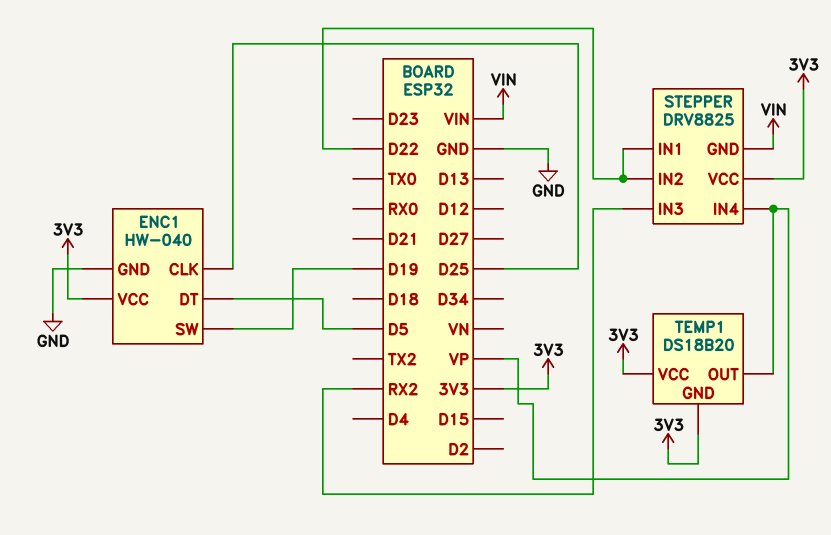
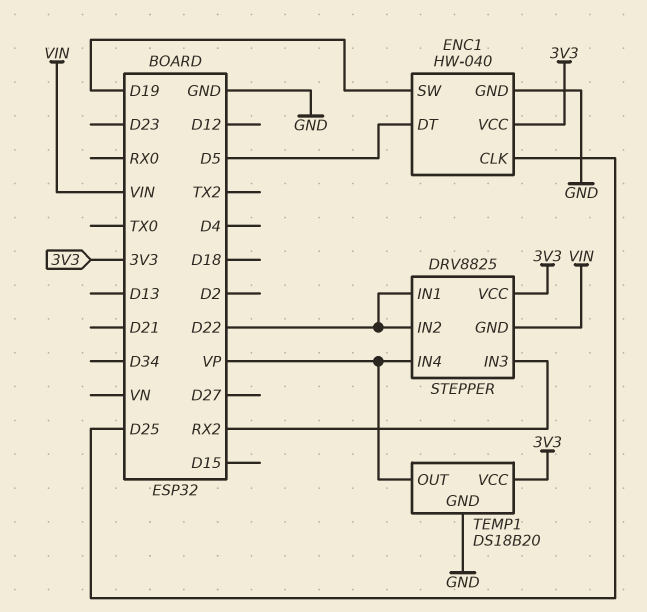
TEMP1 pin GND: 3V3 -> GND

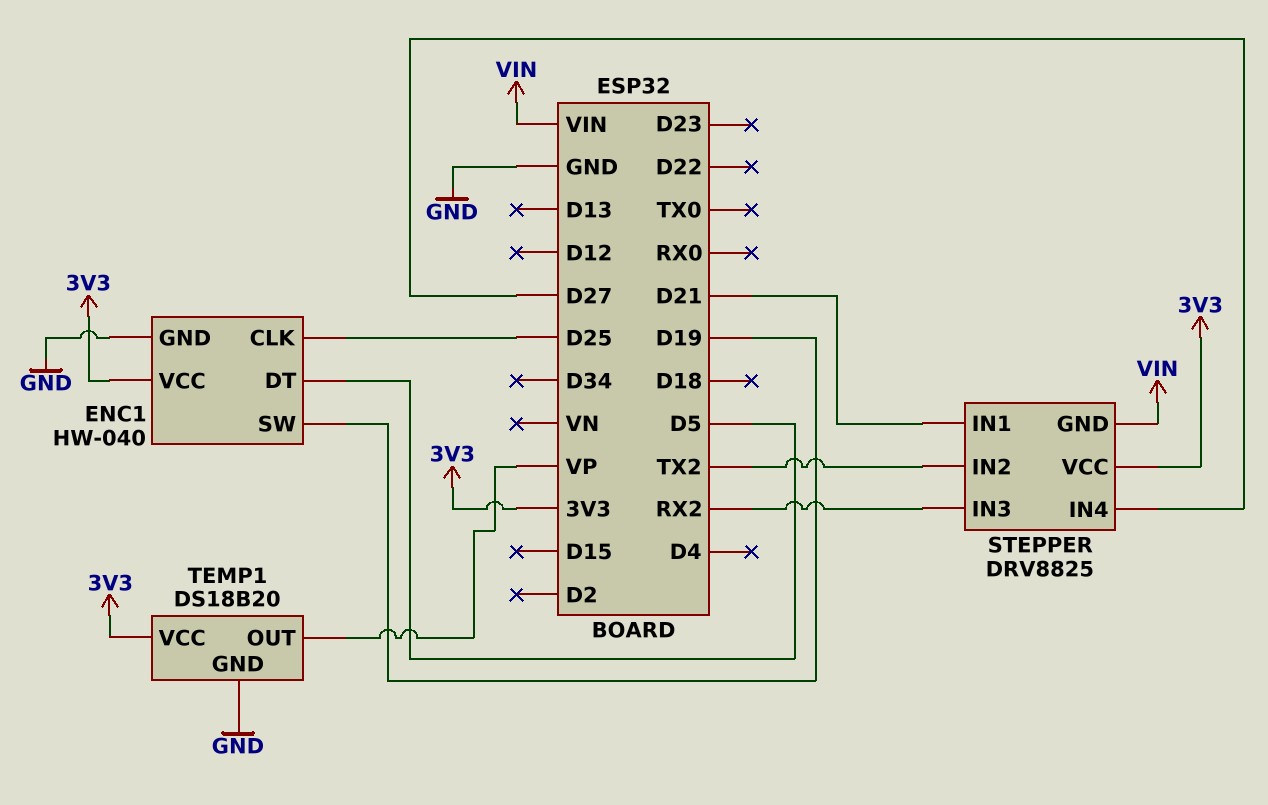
STEPPER pin IN1: D22 -> D21
STEPPER pin IN2: D22 -> TX2
STEPPER pin IN4: VP -> D27

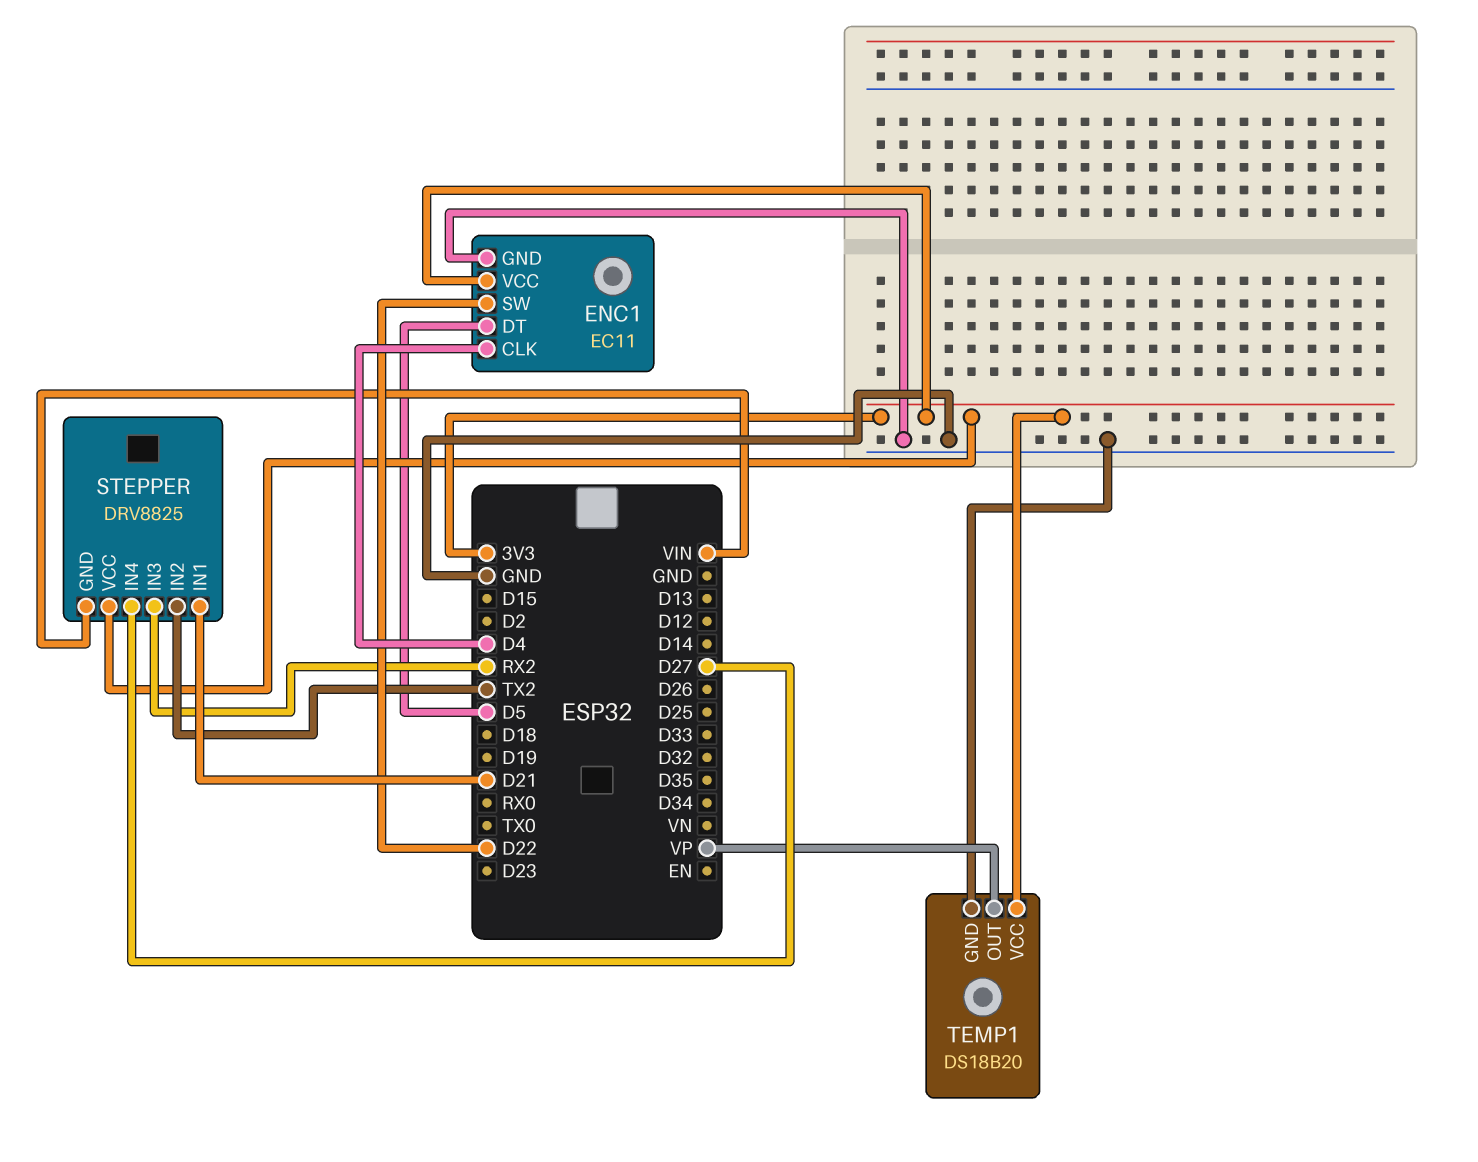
ENC1: HW-040 -> EC11
ENC1 pin CLK: D25 -> D4
ENC1 pin SW: D19 -> D22

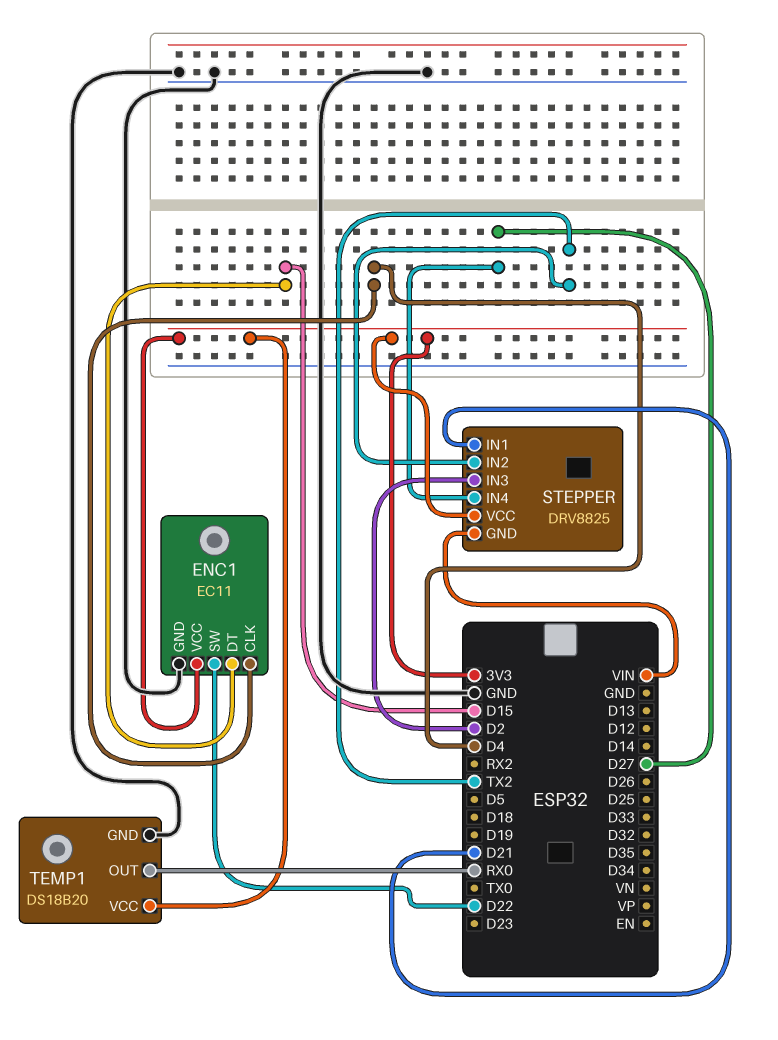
ENC1 pin DT: D5 -> D15
STEPPER pin IN3: RX2 -> D2
TEMP1 pin OUT: VP -> RX0

